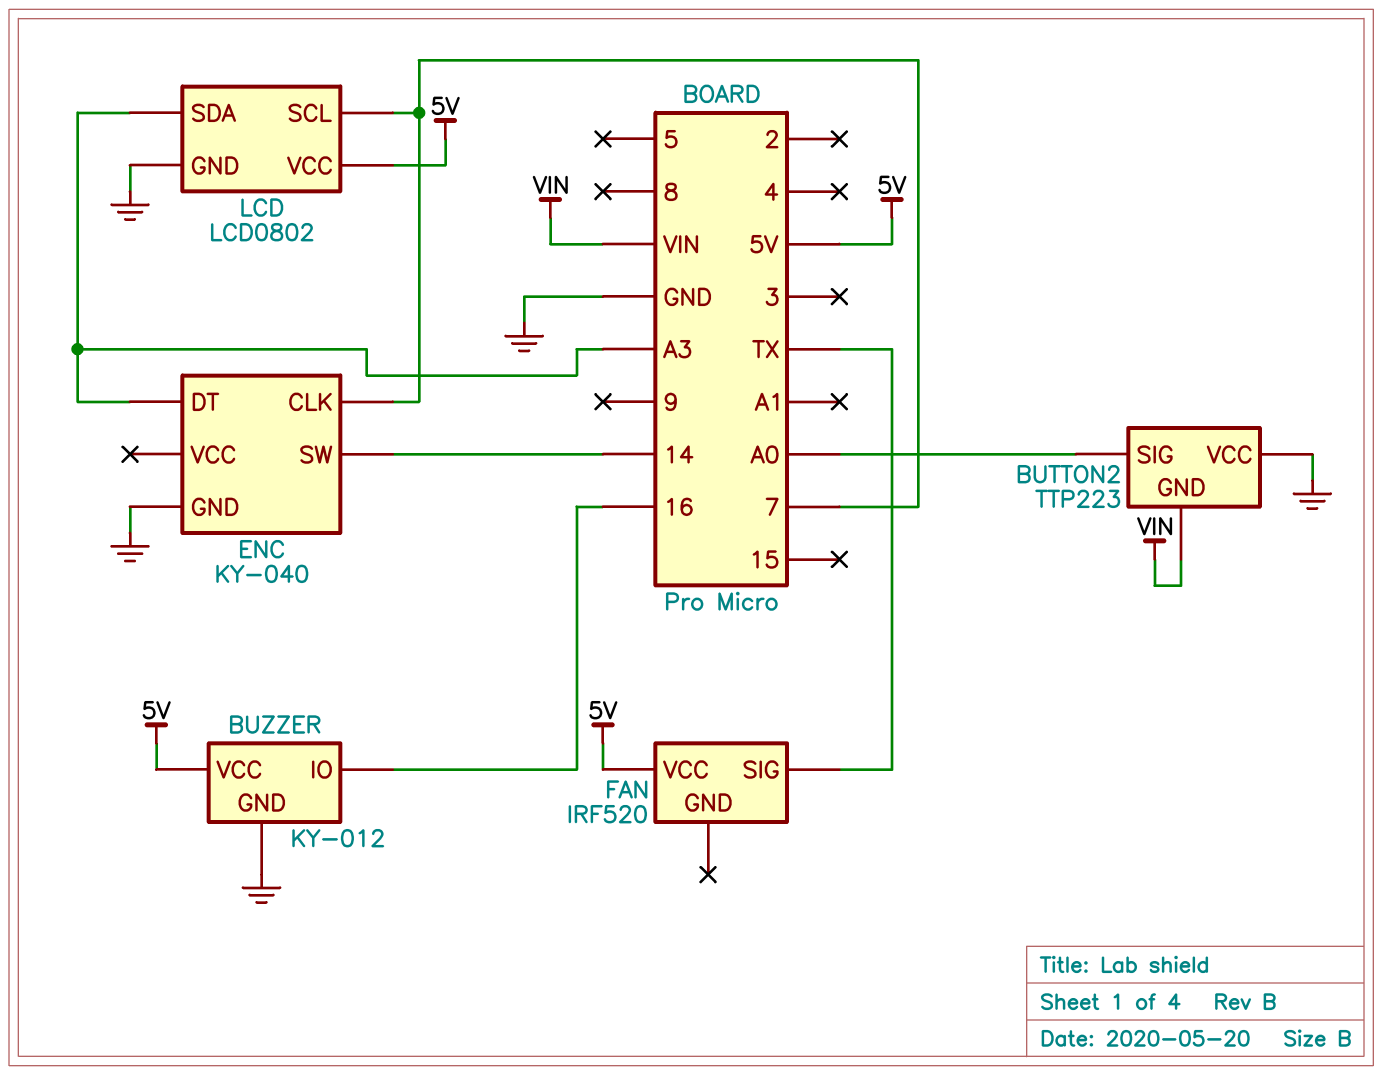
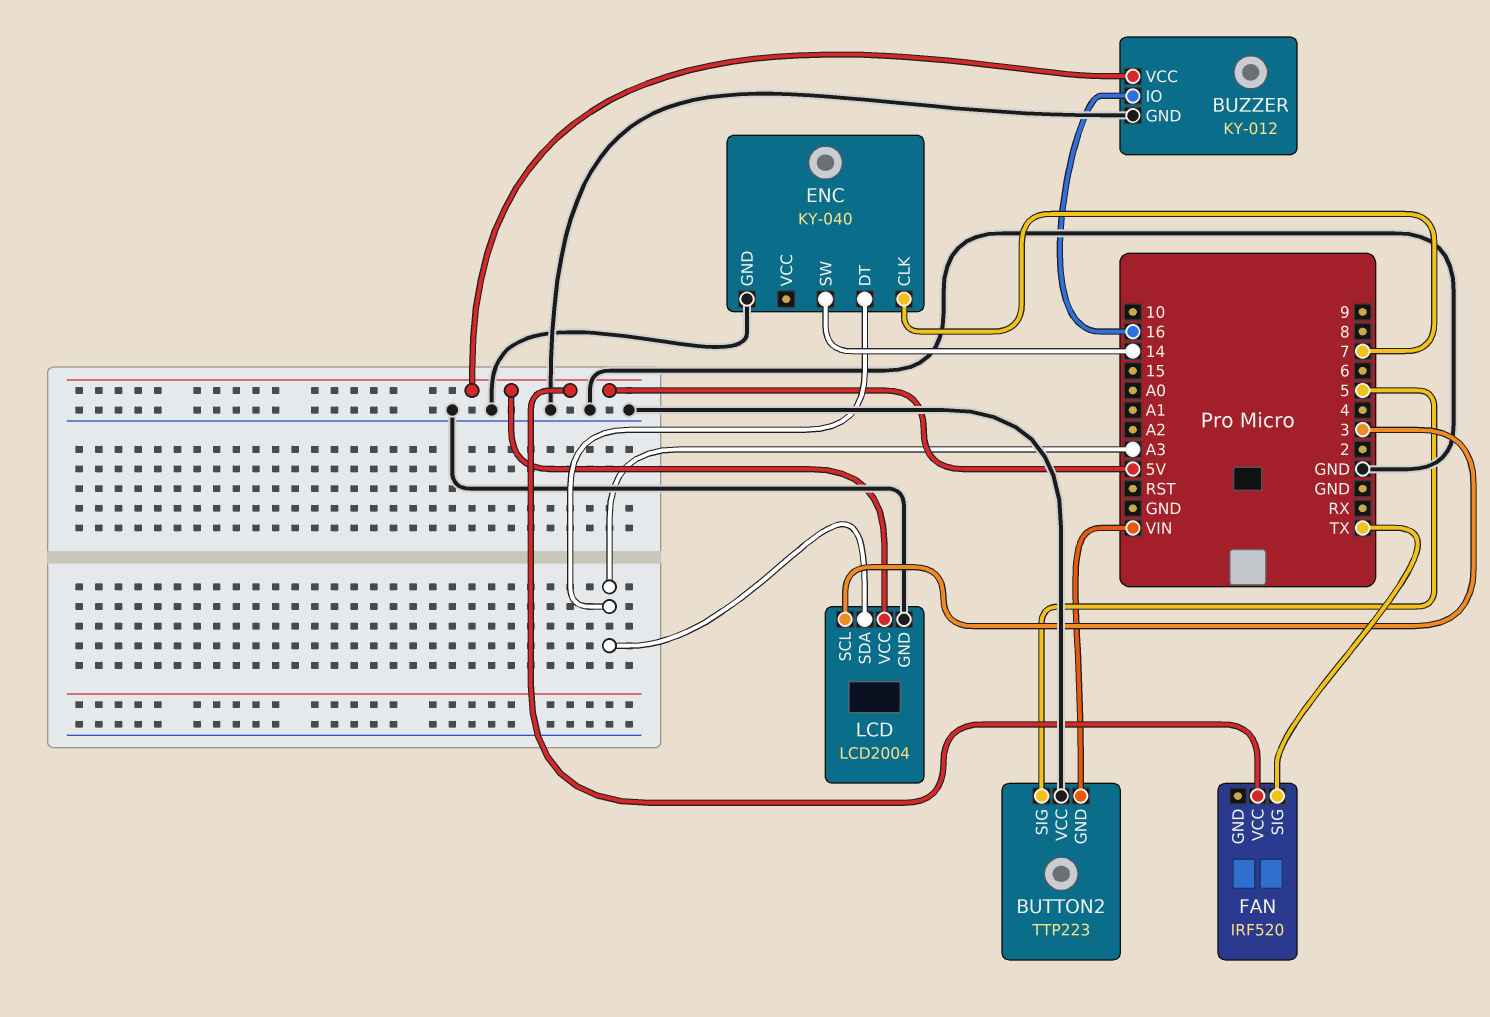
BUTTON2 pin SIG: A0 -> 5
LCD: LCD0802 -> LCD2004
LCD pin SCL: 7 -> 3

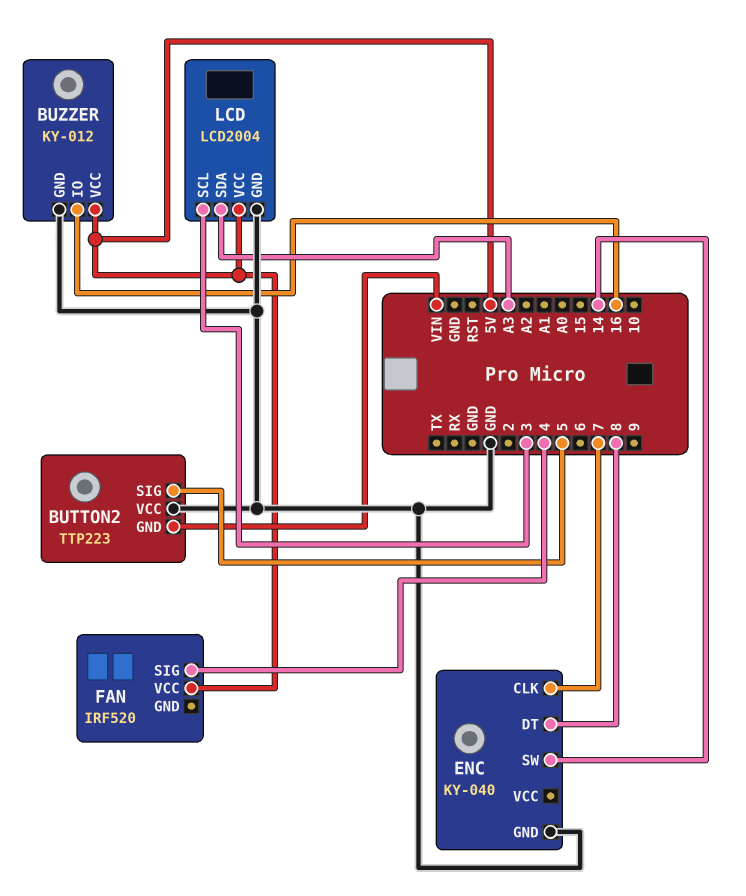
ENC pin DT: A3 -> 8
FAN pin SIG: TX -> 4

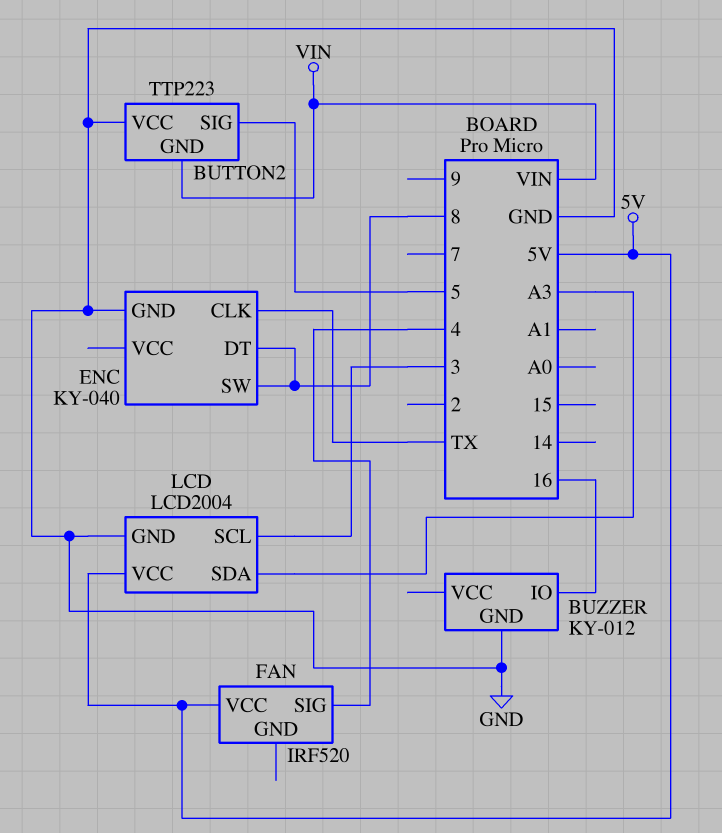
BUZZER pin VCC: 5V -> none
ENC pin CLK: 7 -> TX
ENC pin SW: 14 -> 8

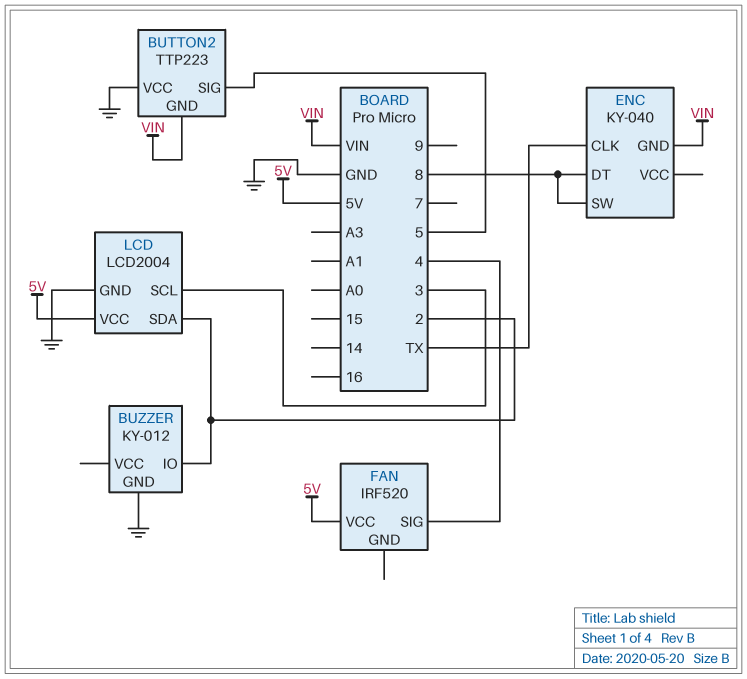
BUZZER pin IO: 16 -> 2
ENC pin GND: GND -> VIN
LCD pin SDA: A3 -> 2

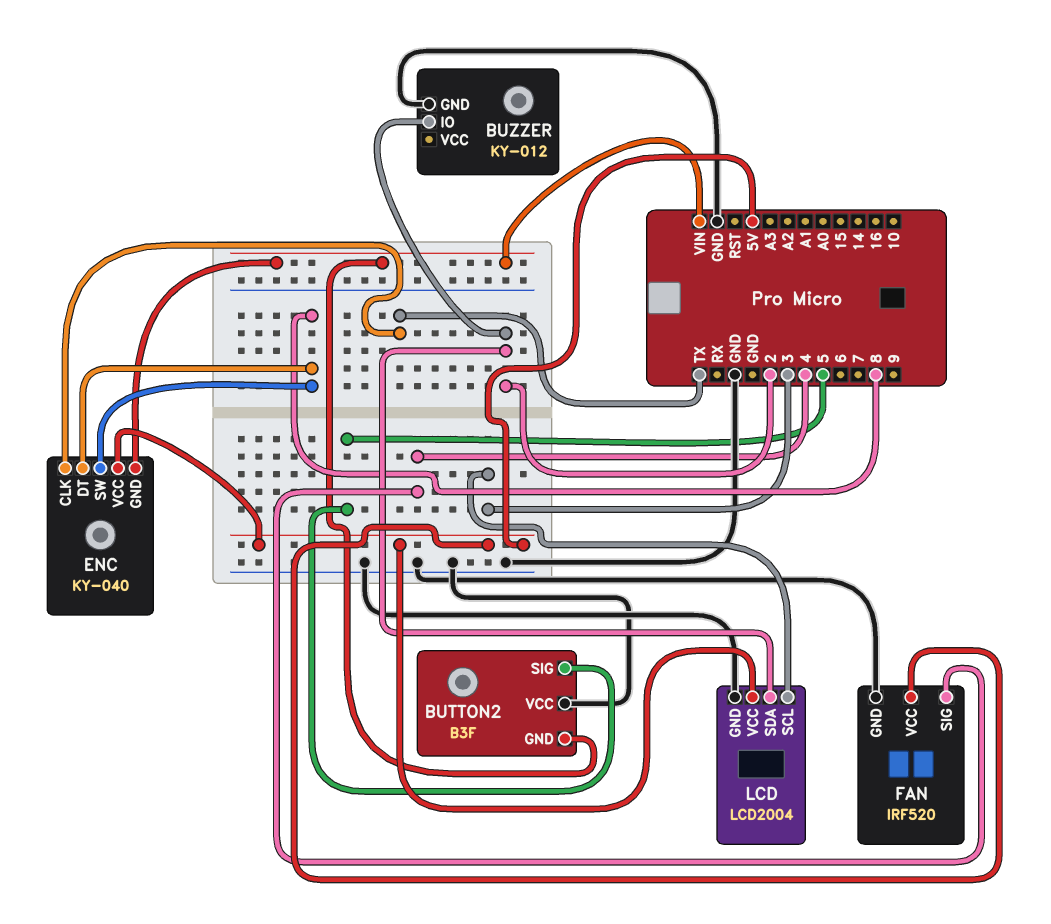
BUTTON2: TTP223 -> B3F
ENC pin VCC: none -> 5V
FAN pin GND: none -> GND

